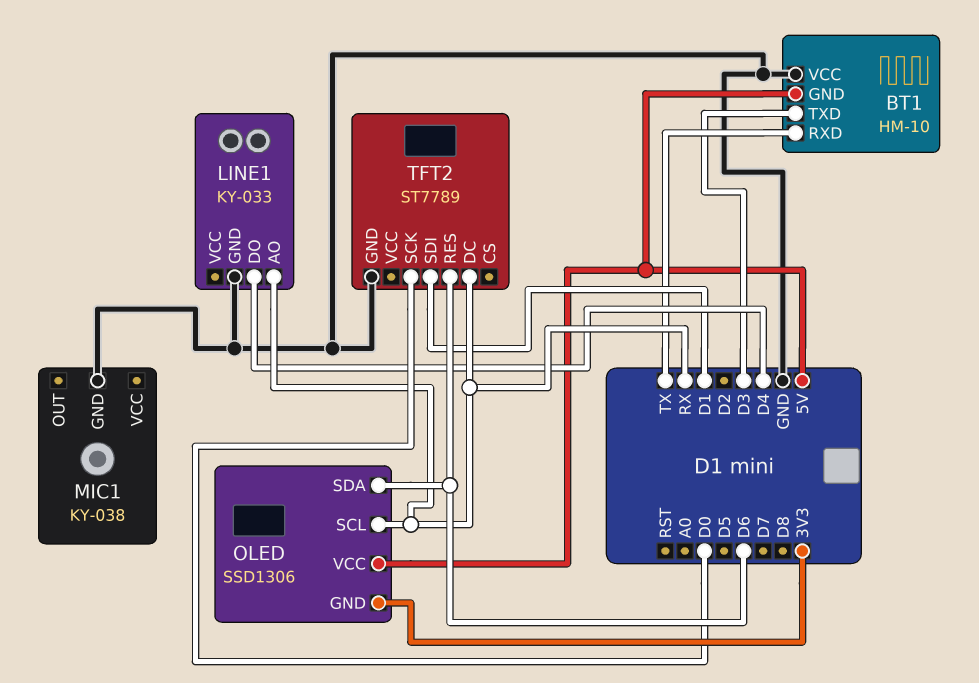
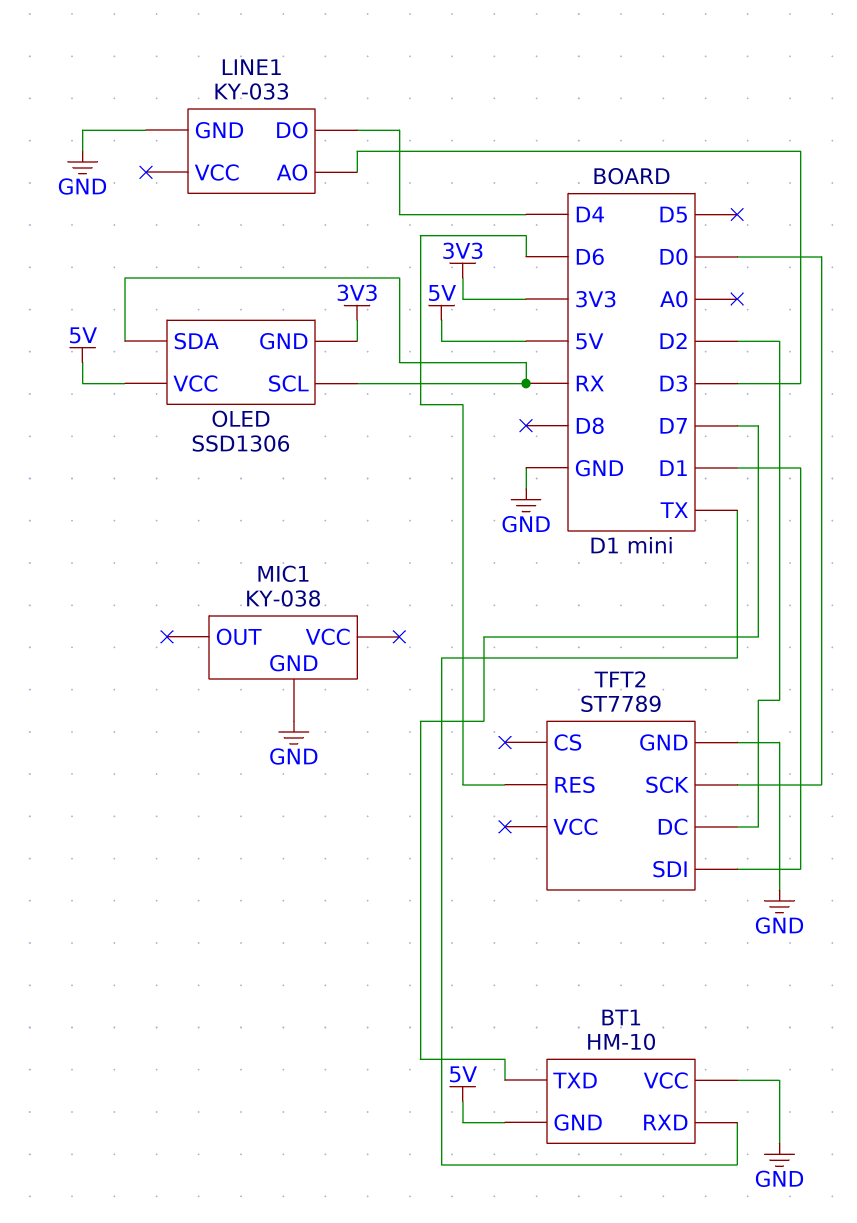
BT1 pin TXD: D3 -> D7
LINE1 pin AO: RX -> D3
OLED pin SDA: D6 -> RX
TFT2 pin DC: RX -> D2

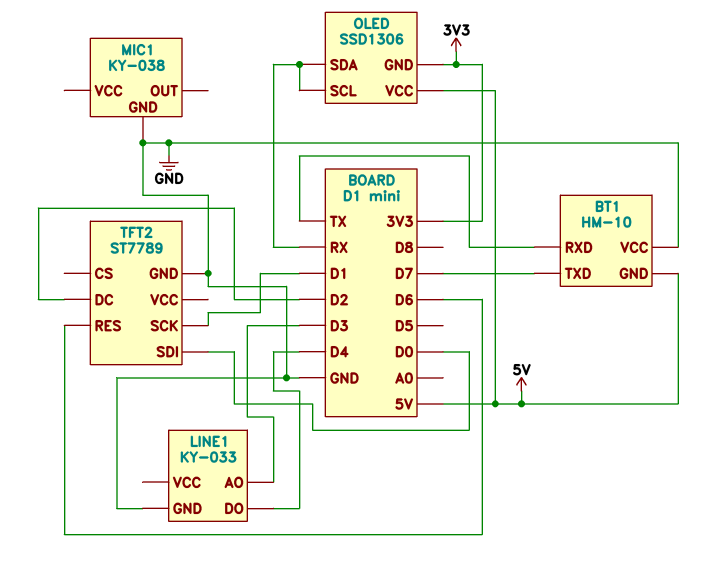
TFT2 pin SCK: D0 -> D1
TFT2 pin SDI: D1 -> D0

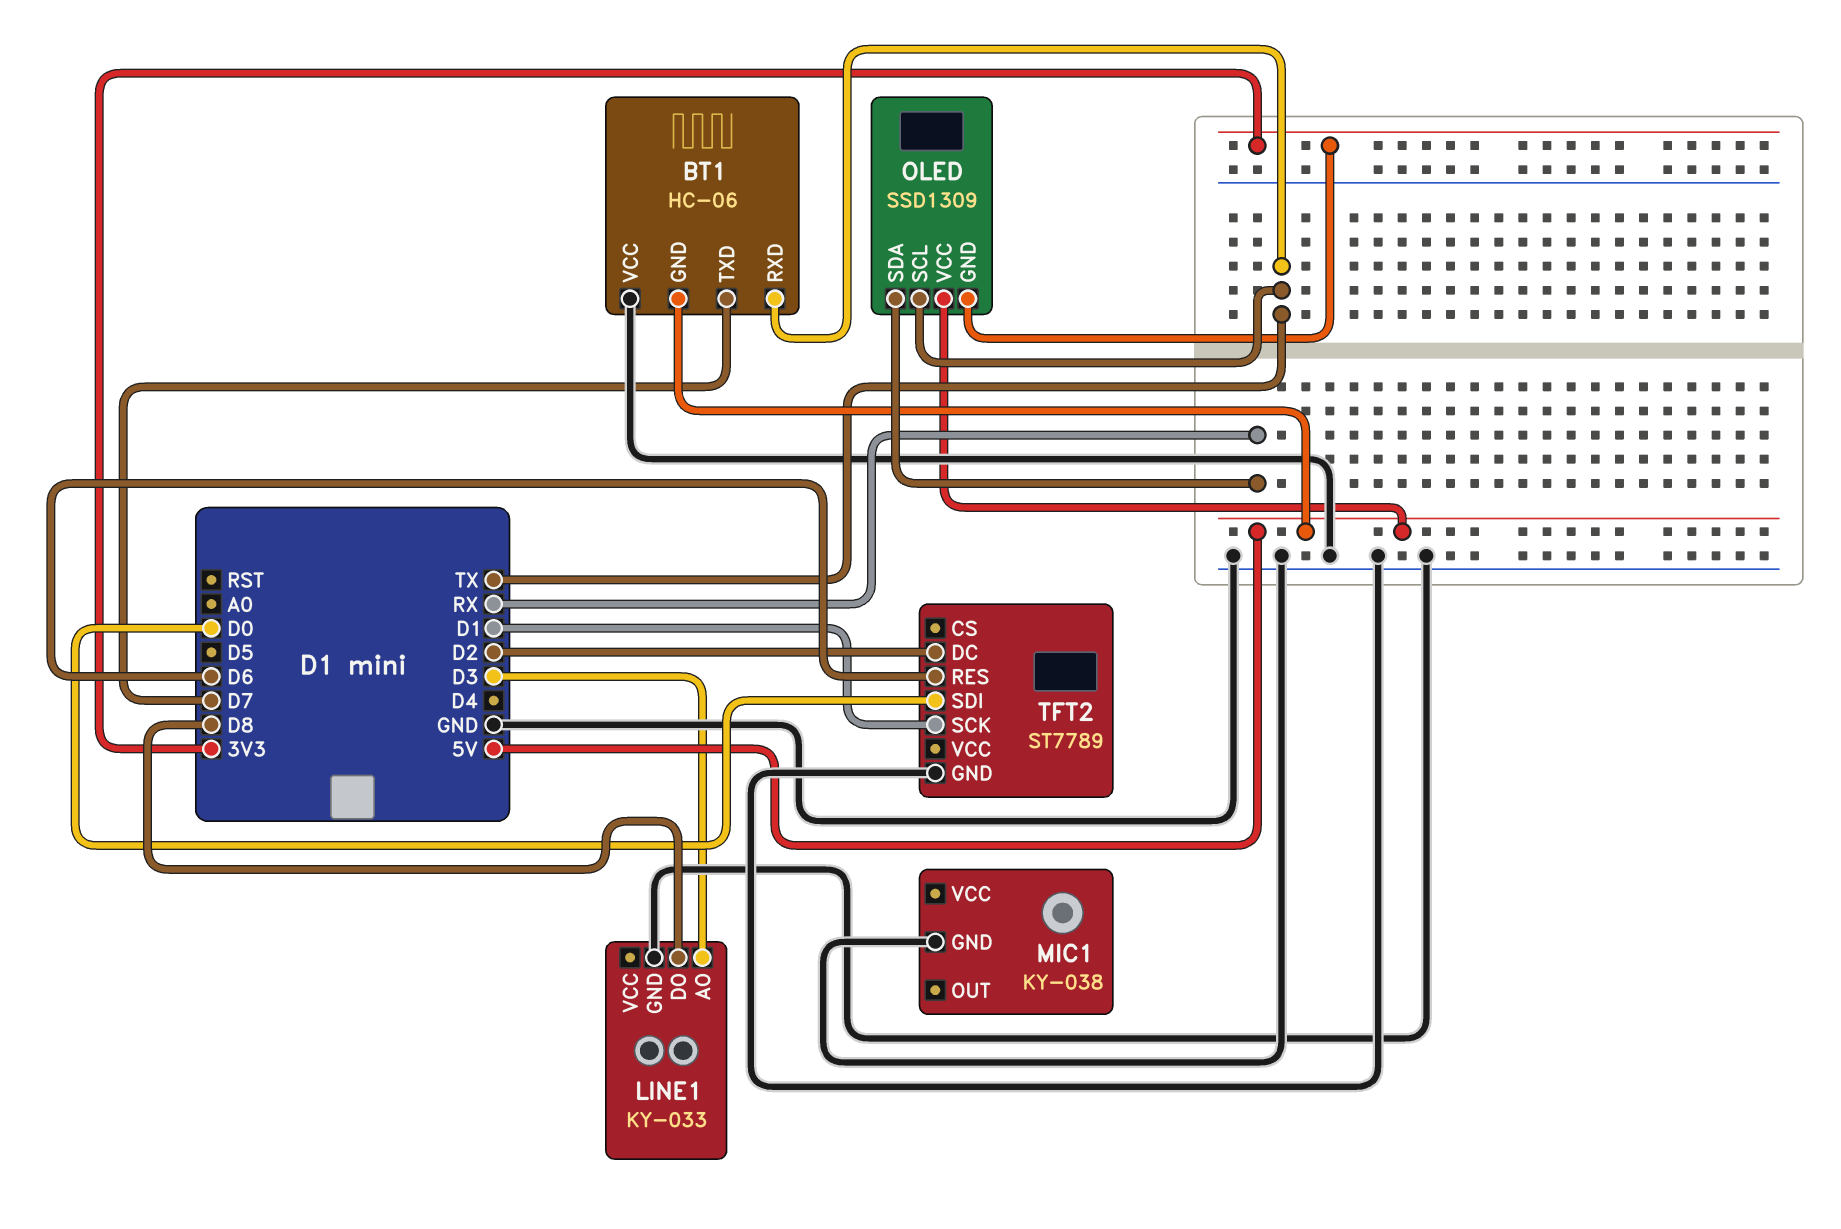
BT1: HM-10 -> HC-06
LINE1 pin DO: D4 -> D8
OLED: SSD1306 -> SSD1309
OLED pin SCL: RX -> TX

